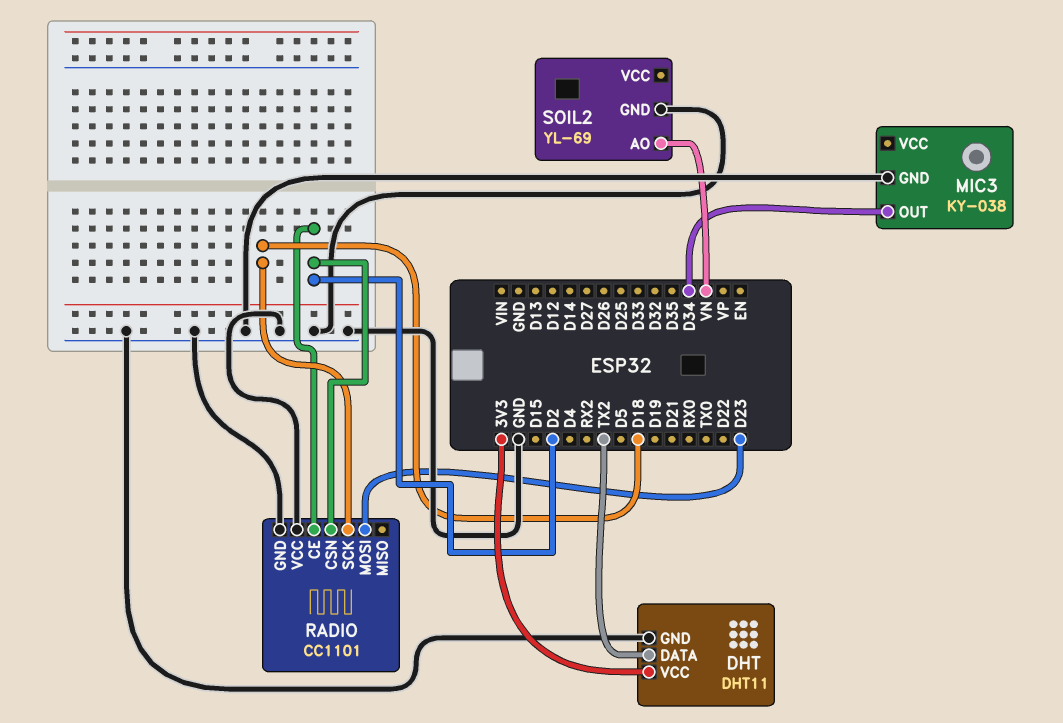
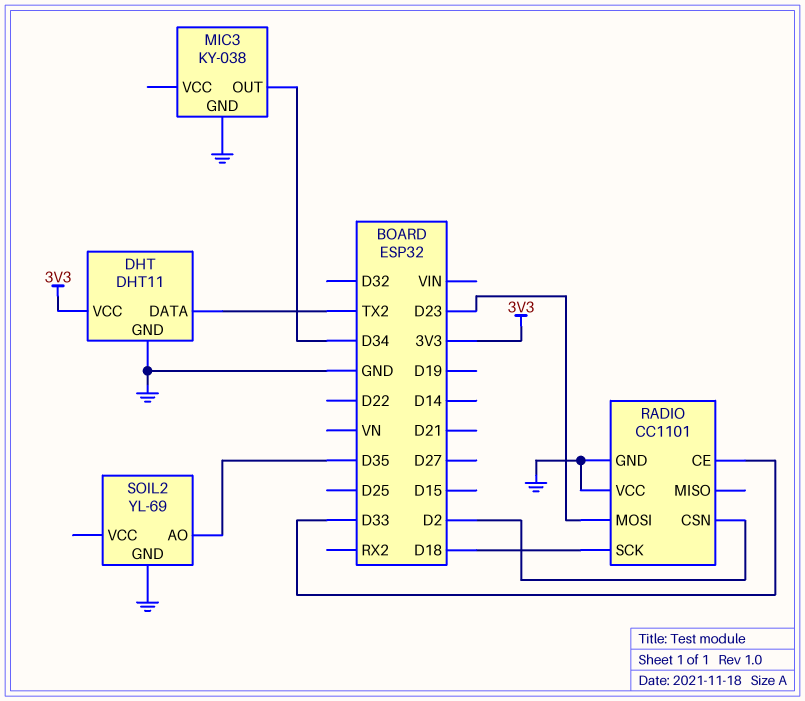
RADIO pin CE: D2 -> D33
SOIL2 pin AO: VN -> D35

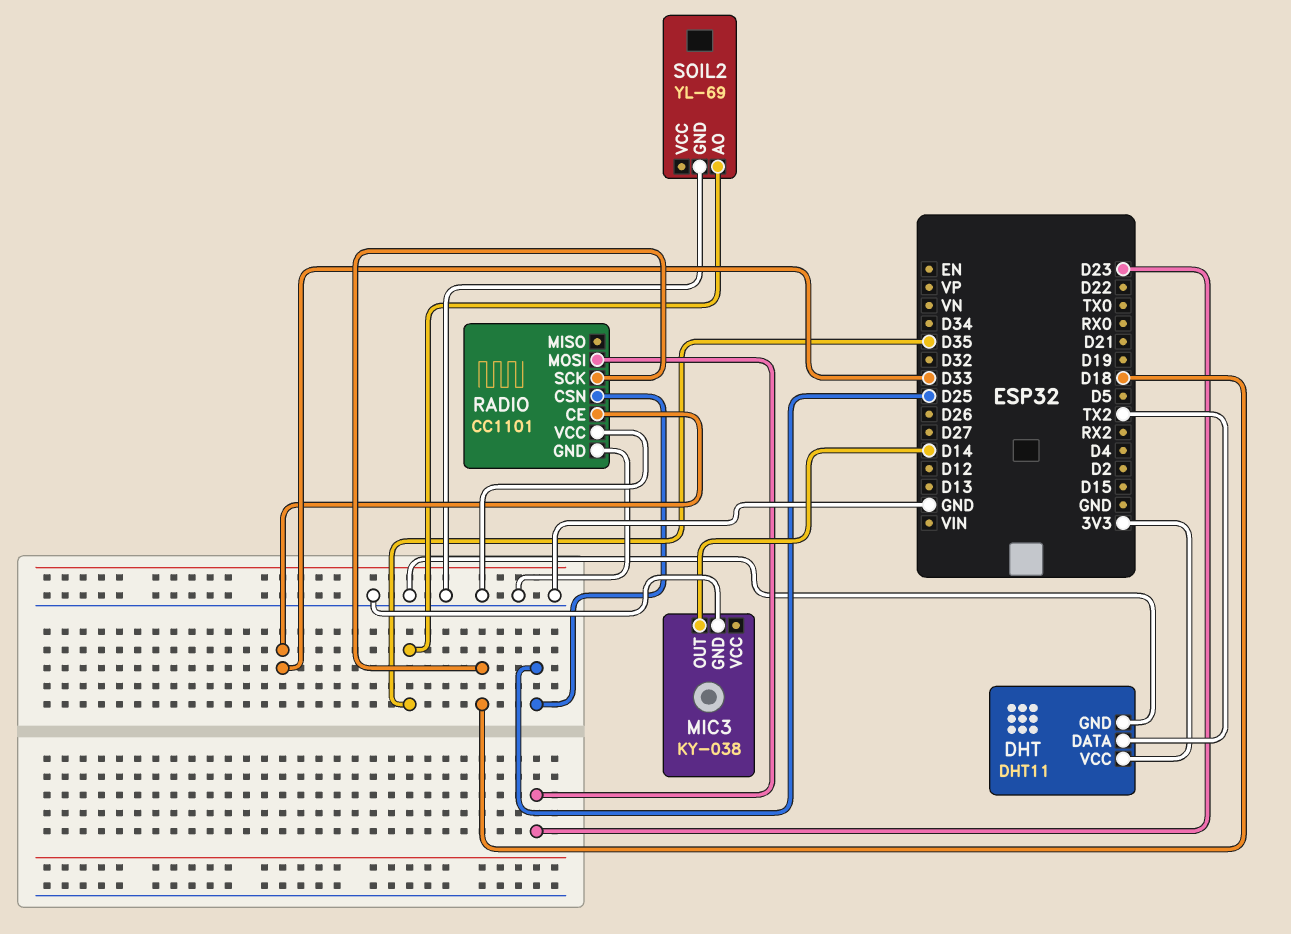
MIC3 pin OUT: D34 -> D14
RADIO pin CSN: D2 -> D25

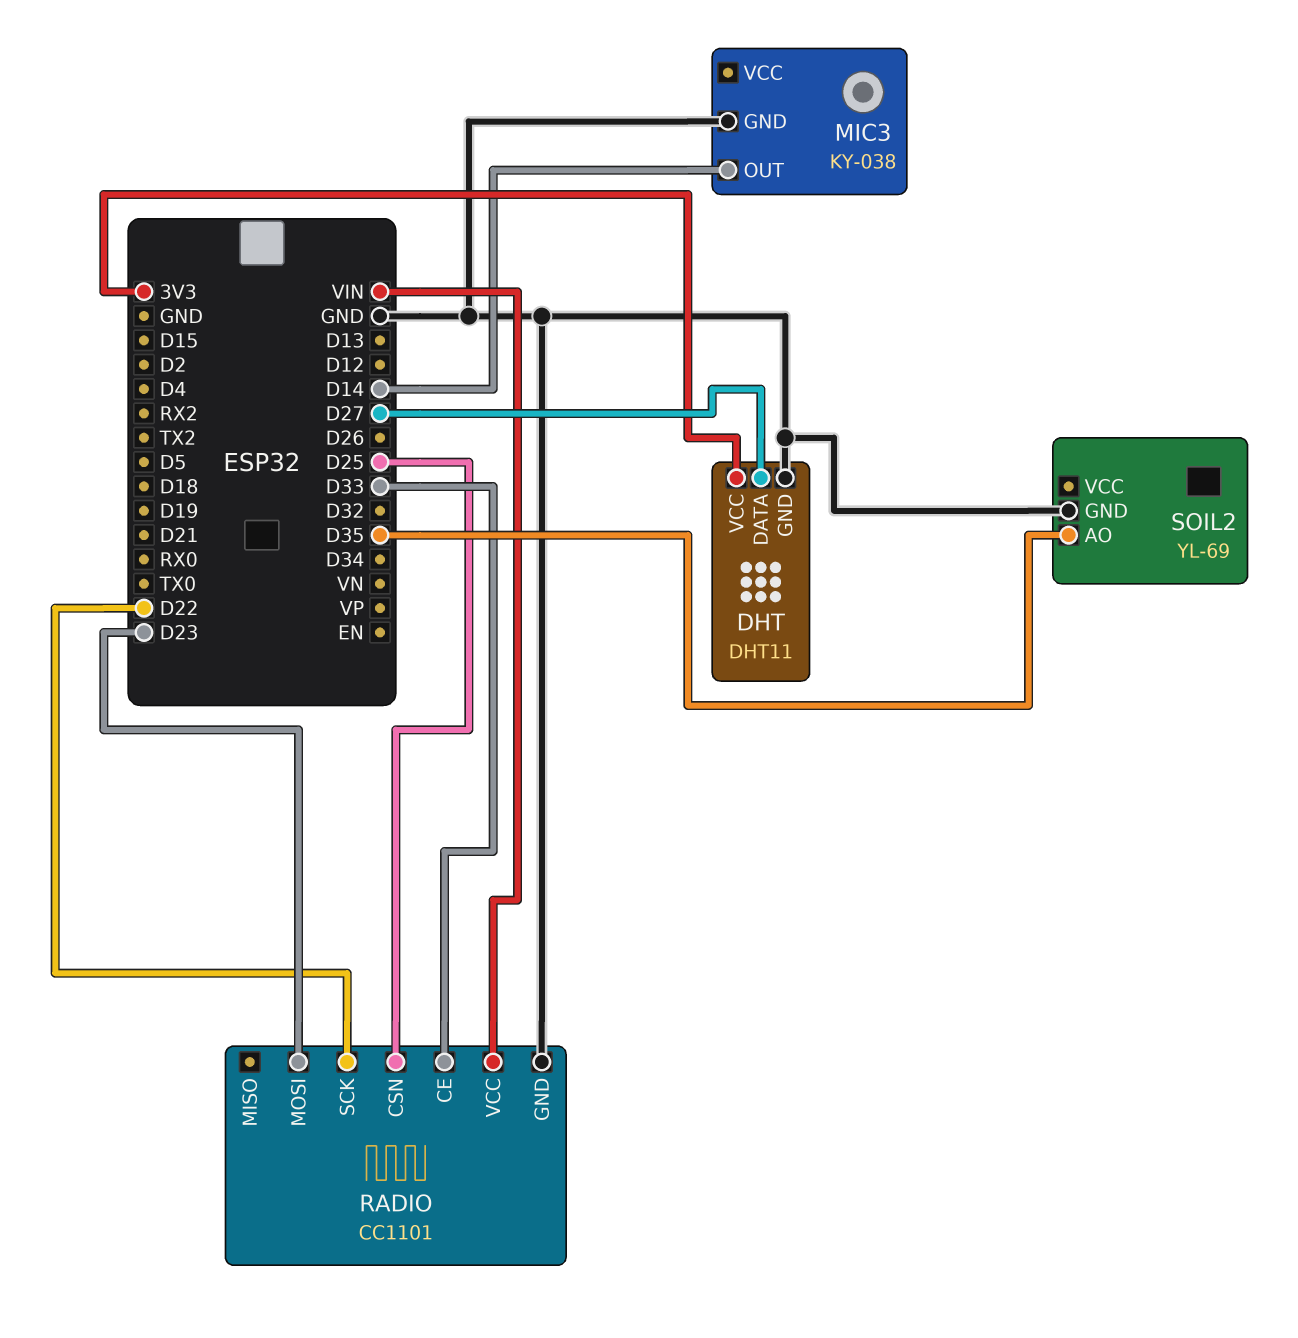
DHT pin DATA: TX2 -> D27
RADIO pin SCK: D18 -> D22
RADIO pin VCC: GND -> VIN

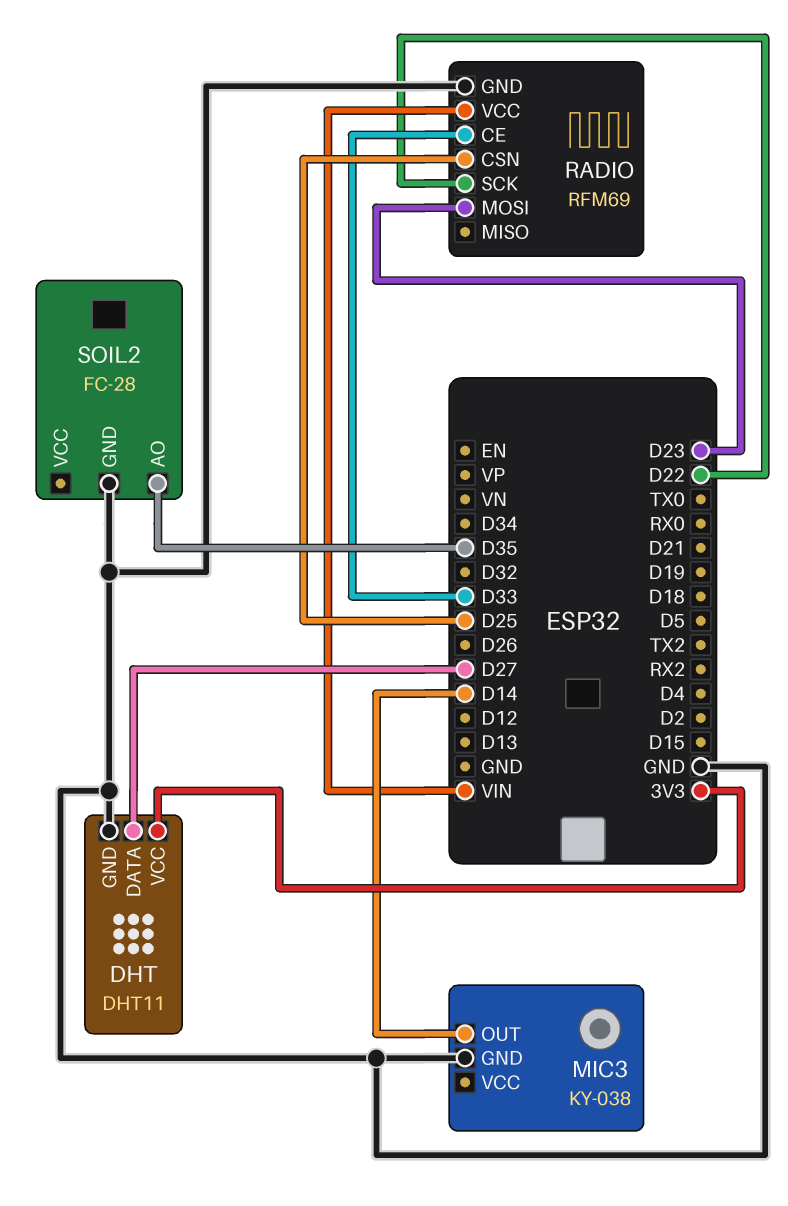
RADIO: CC1101 -> RFM69
SOIL2: YL-69 -> FC-28

